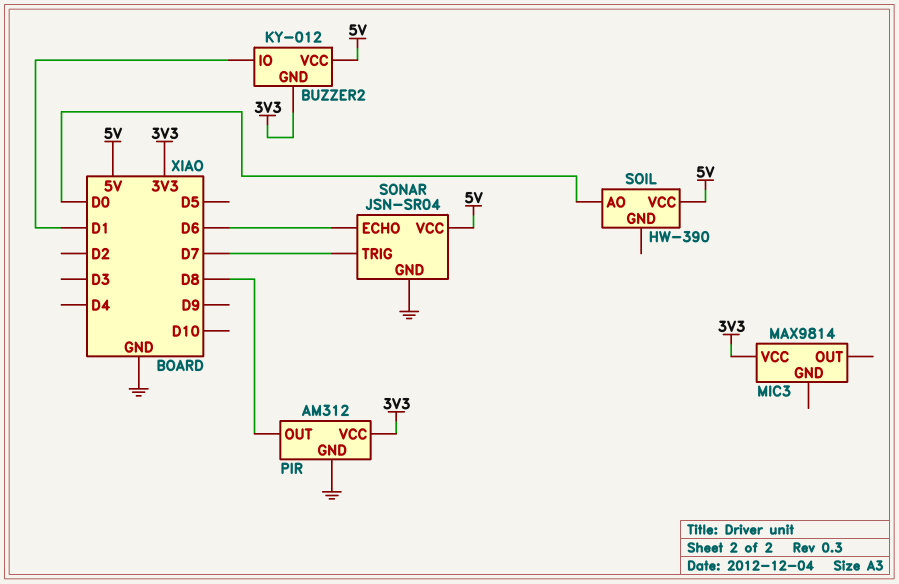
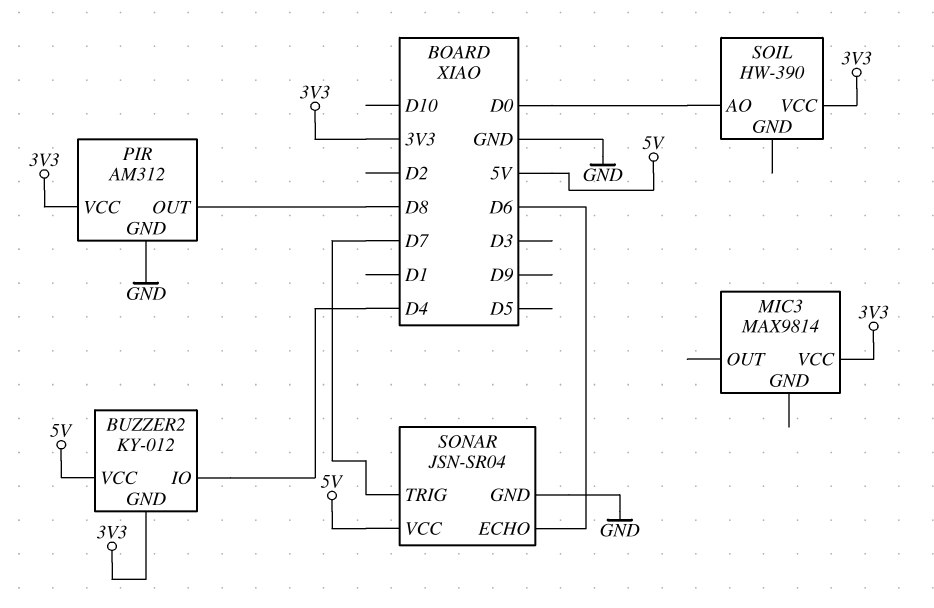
BUZZER2 pin IO: D1 -> D4
SOIL pin VCC: 5V -> 3V3

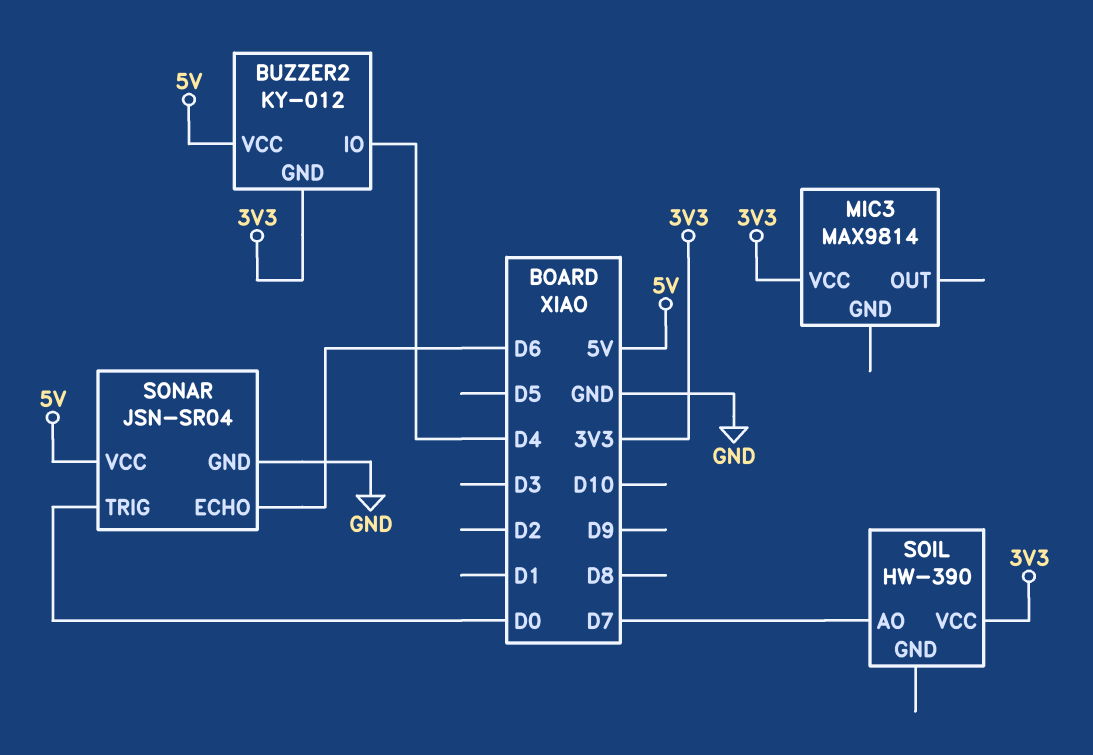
PIR: AM312 -> none
PIR pin GND: GND -> none
PIR pin OUT: D8 -> none
PIR pin VCC: 3V3 -> none
SOIL pin AO: D0 -> D7
SONAR pin TRIG: D7 -> D0

